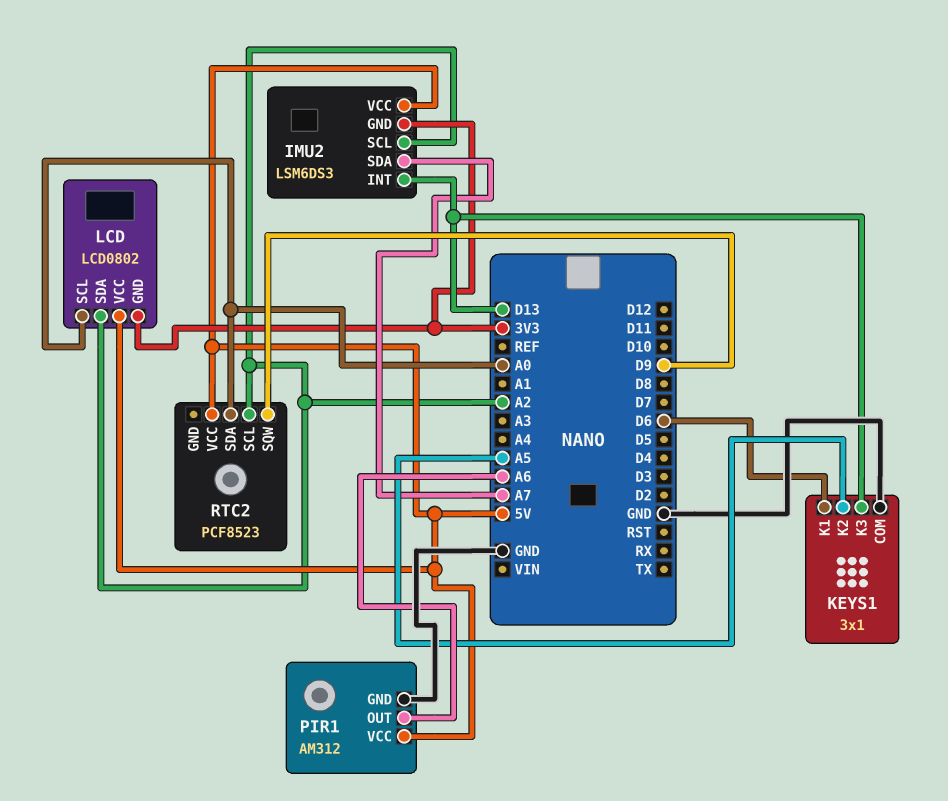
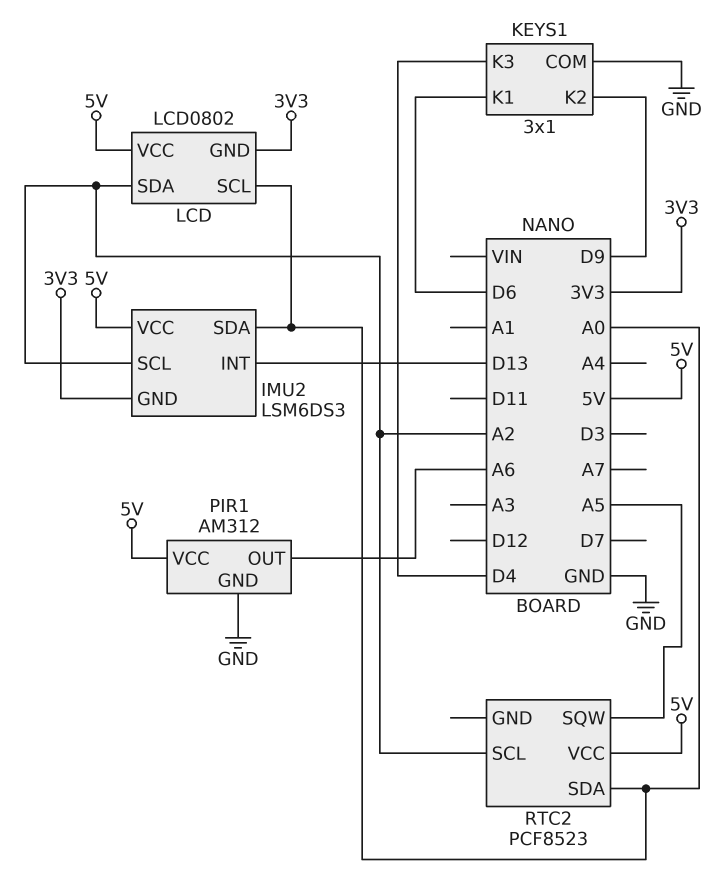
IMU2 pin SDA: A7 -> A0
KEYS1 pin K2: A5 -> D9
KEYS1 pin K3: D13 -> D4
RTC2 pin SQW: D9 -> A5

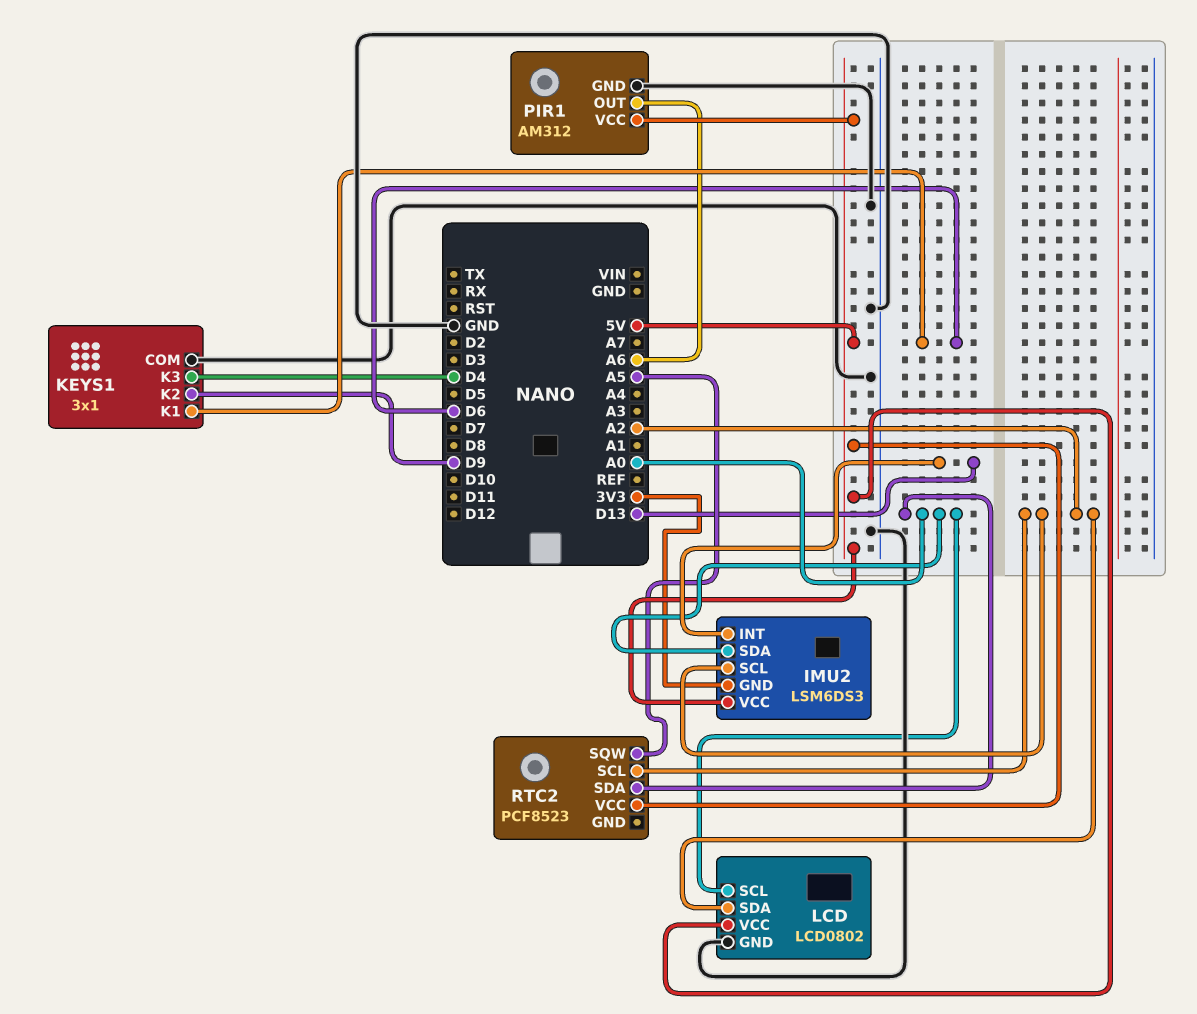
LCD pin GND: 3V3 -> GND

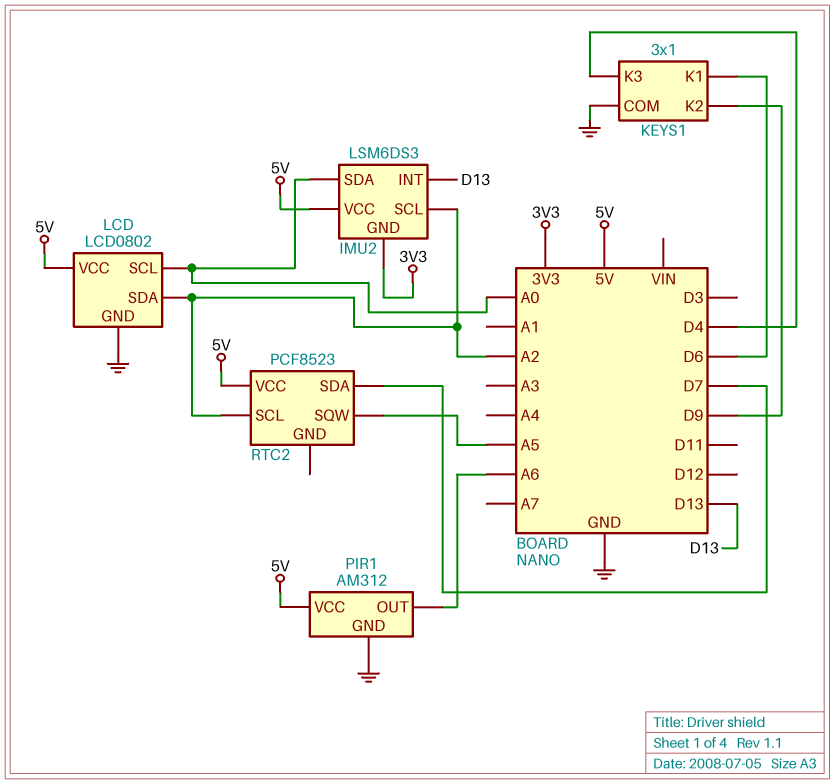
RTC2 pin SDA: A0 -> D7

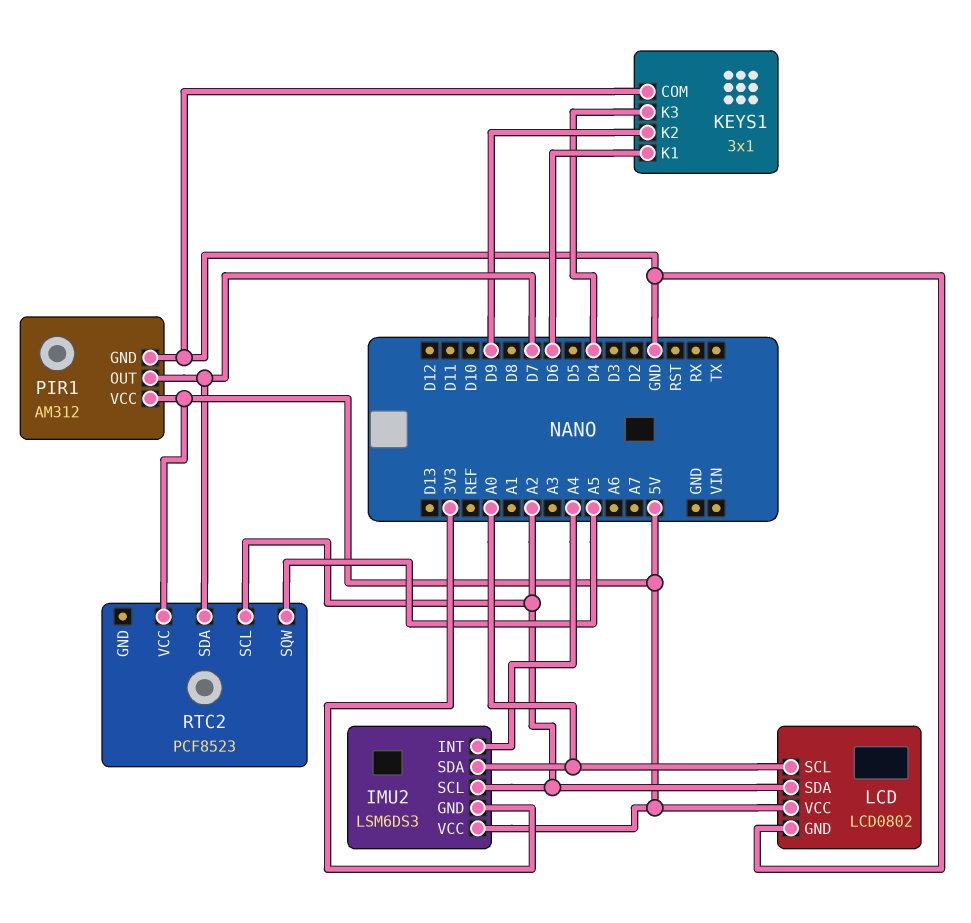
IMU2 pin INT: D13 -> A4
PIR1 pin OUT: A6 -> D7

